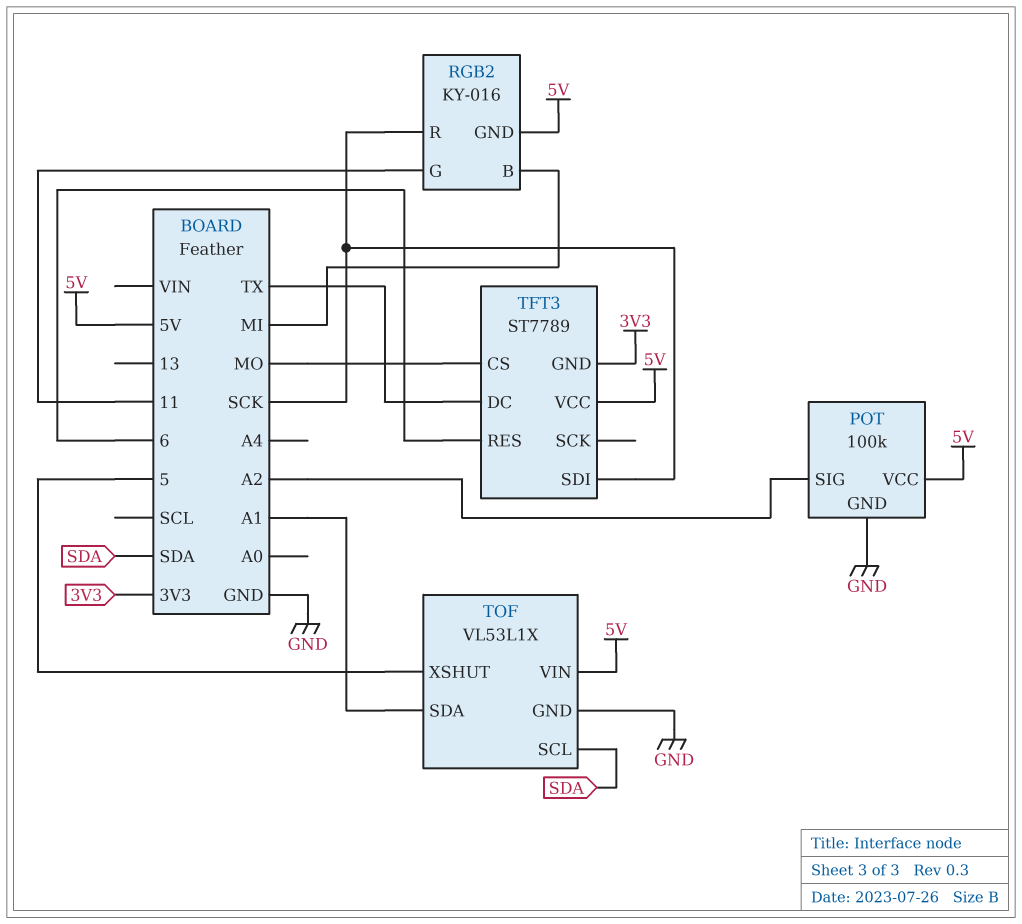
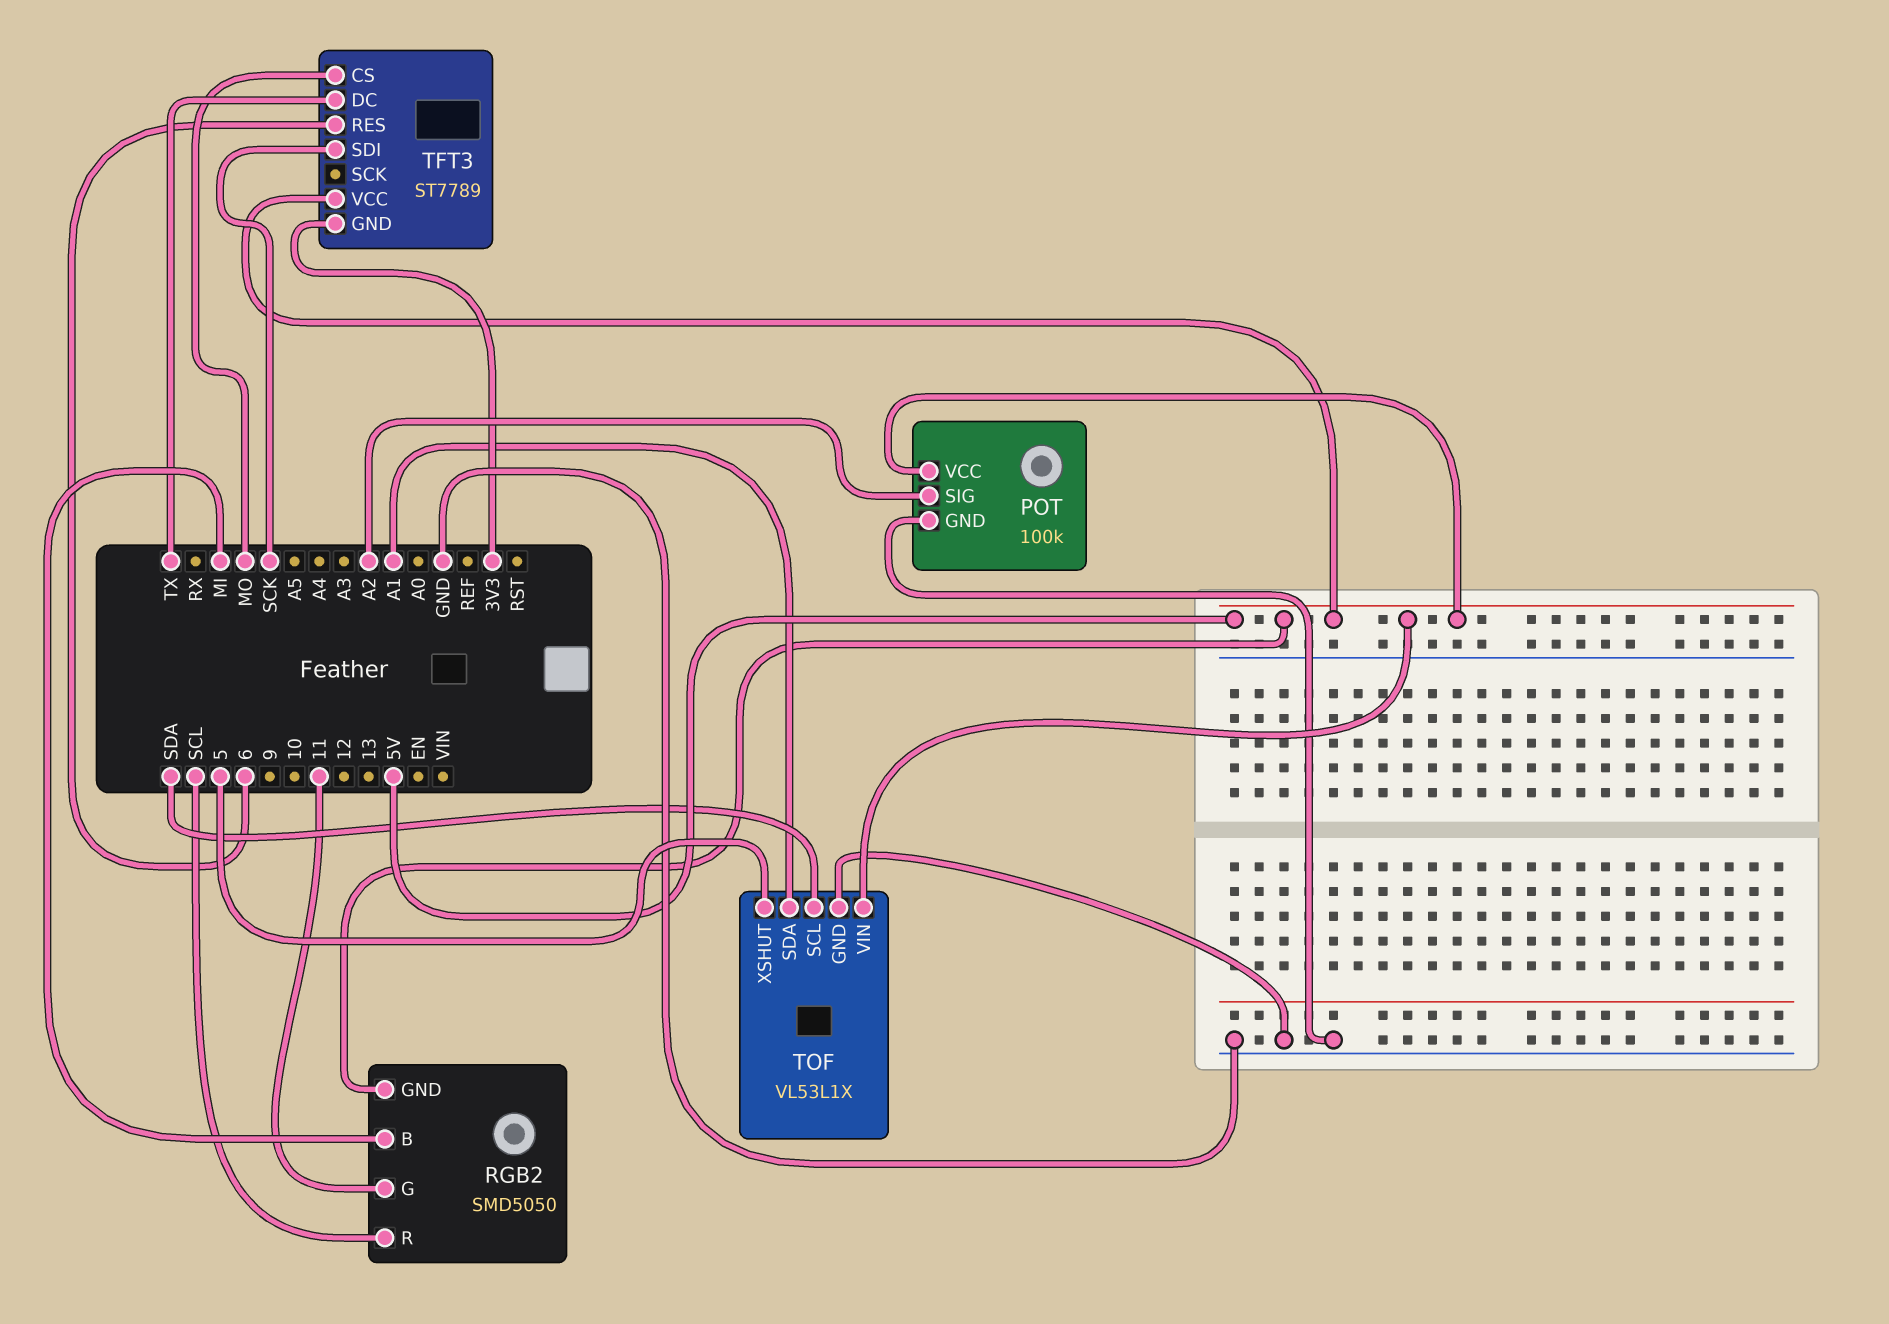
RGB2: KY-016 -> SMD5050
RGB2 pin R: SCK -> SCL

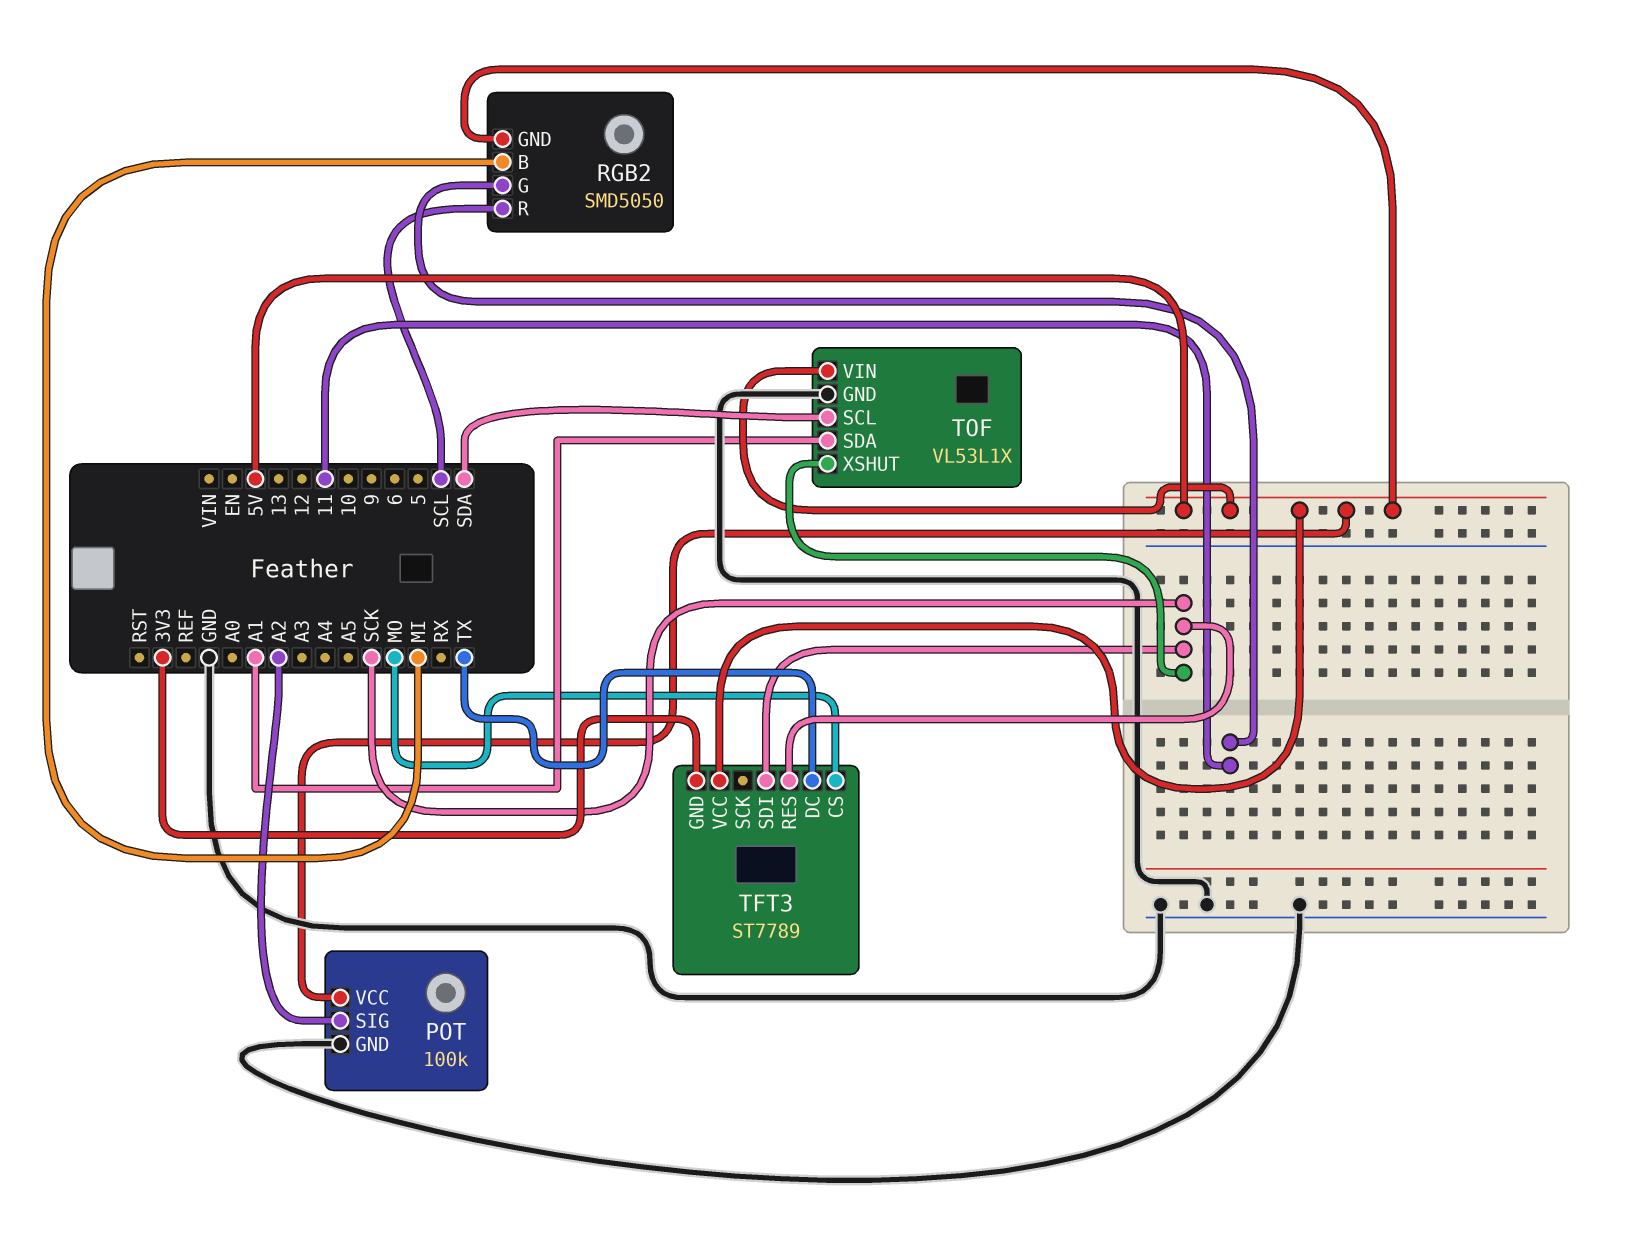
TFT3 pin RES: 6 -> SCK
TOF pin XSHUT: 5 -> SCK

